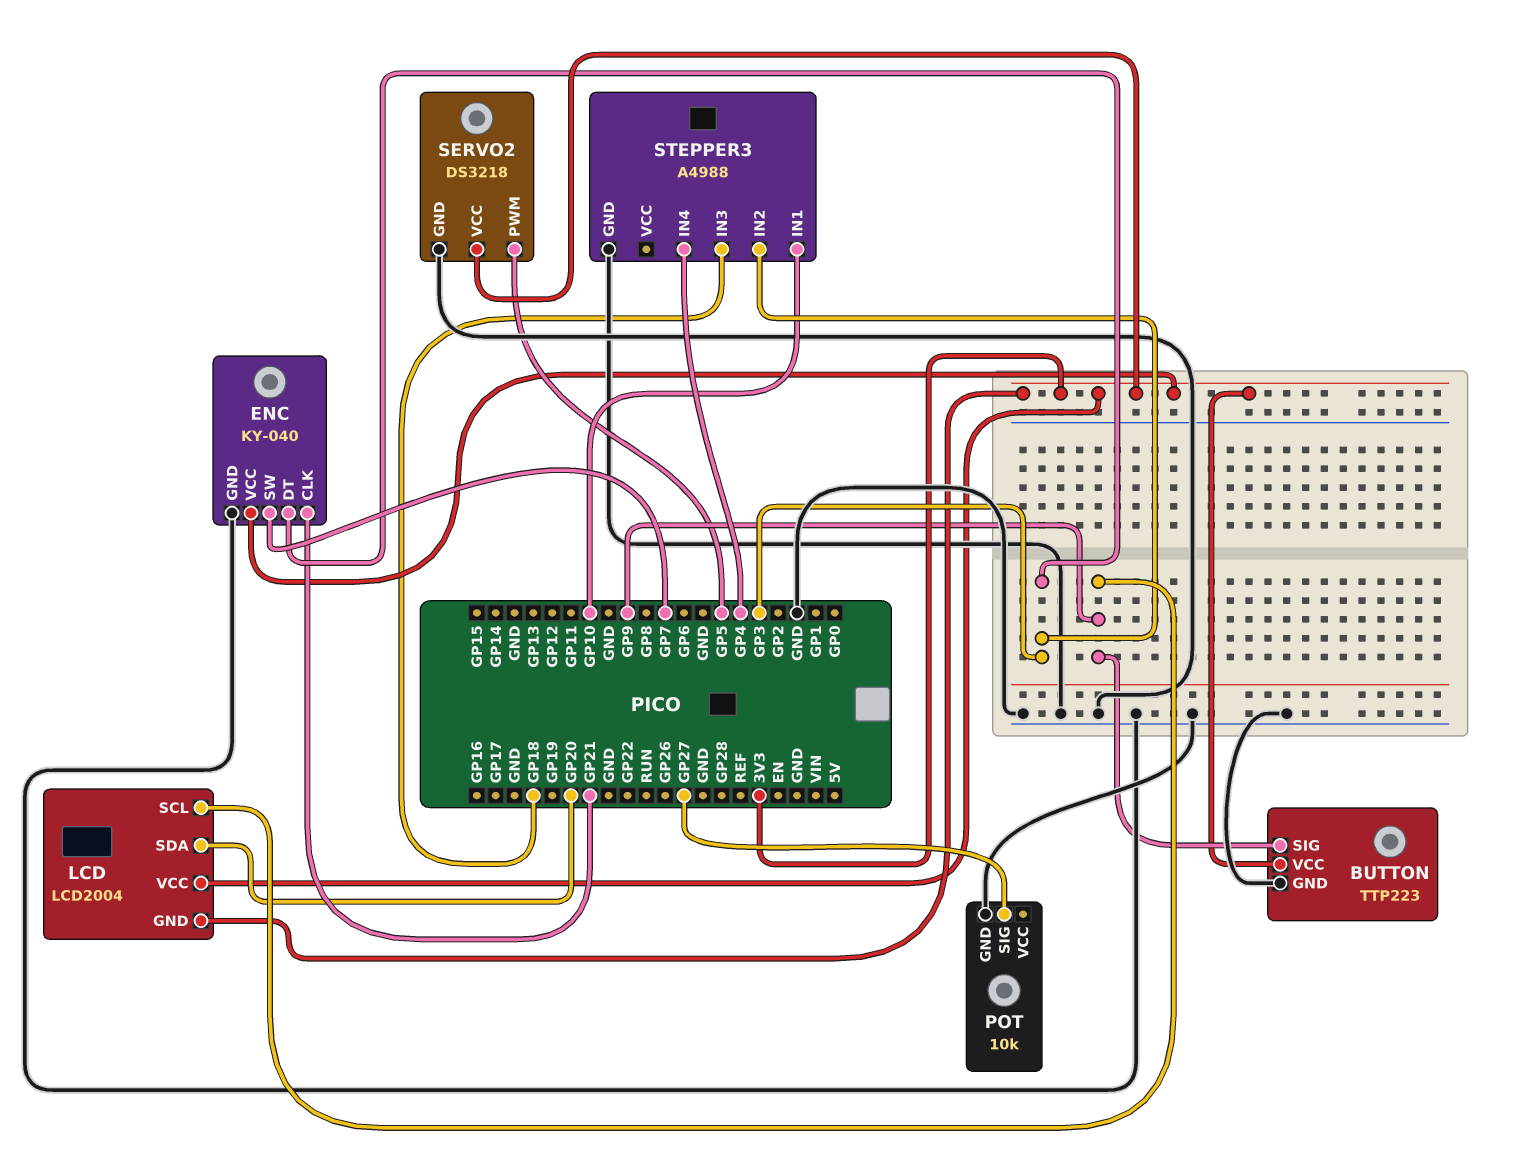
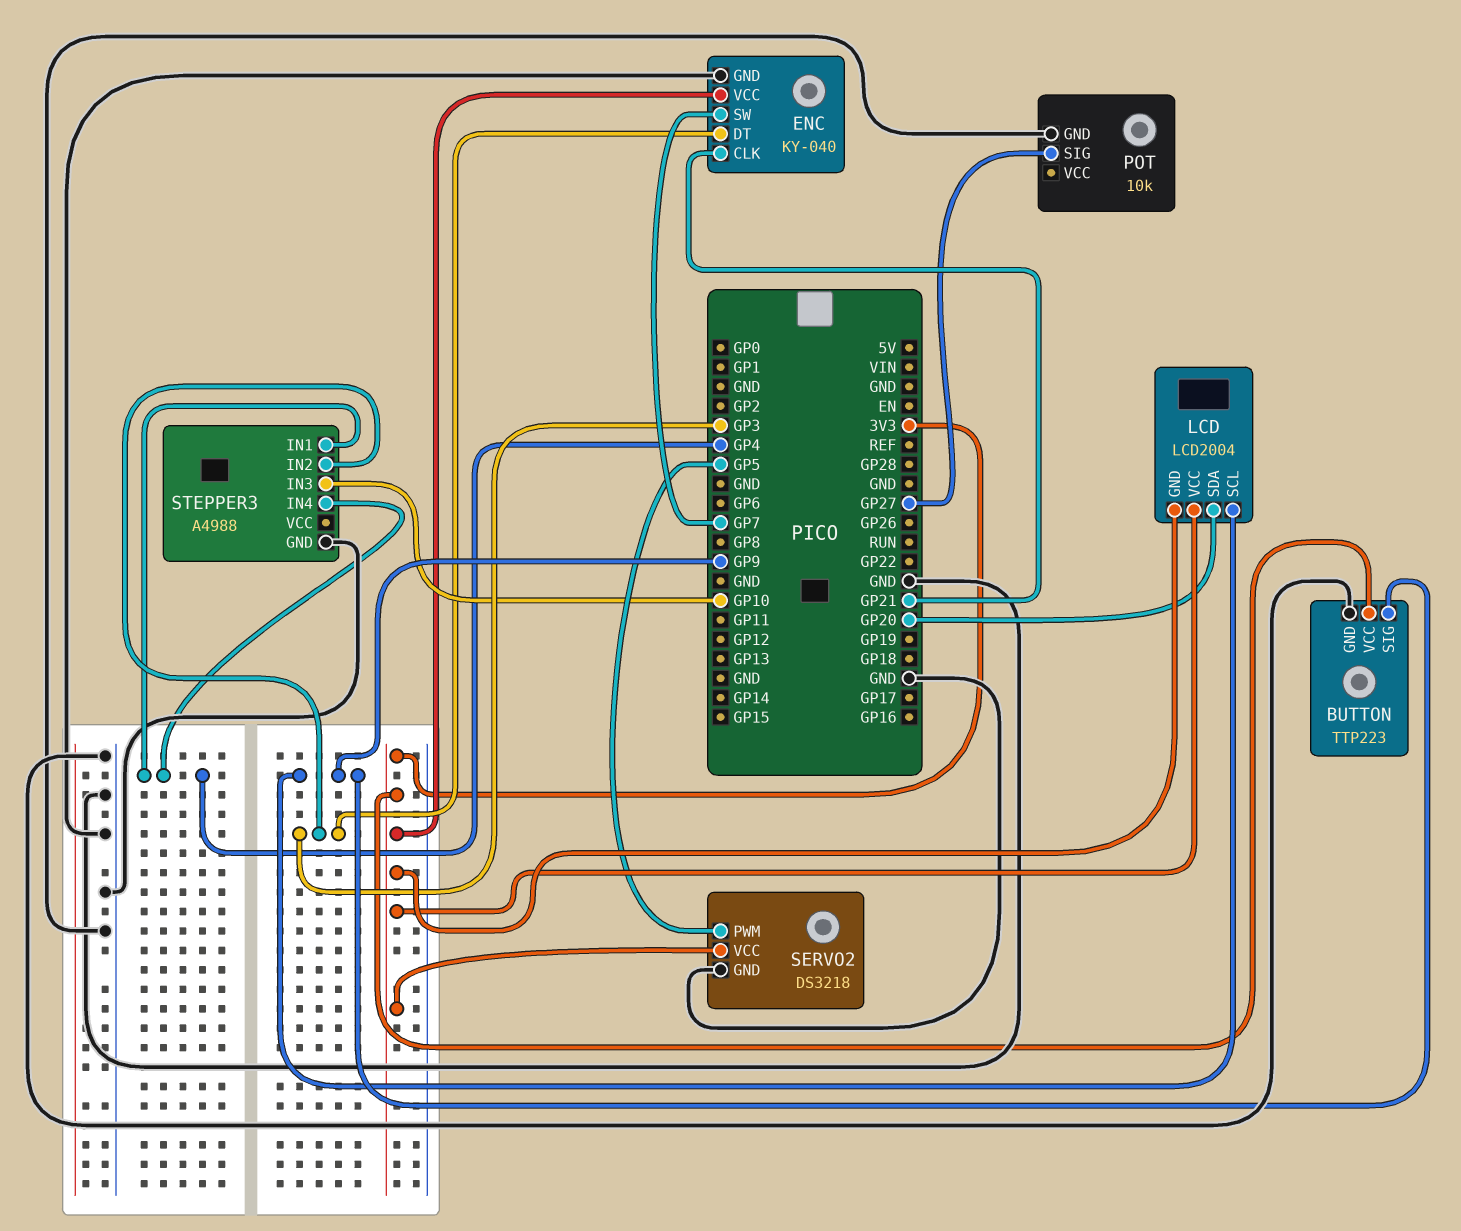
STEPPER3 pin IN1: GP10 -> GP4
STEPPER3 pin IN3: GP18 -> GP10

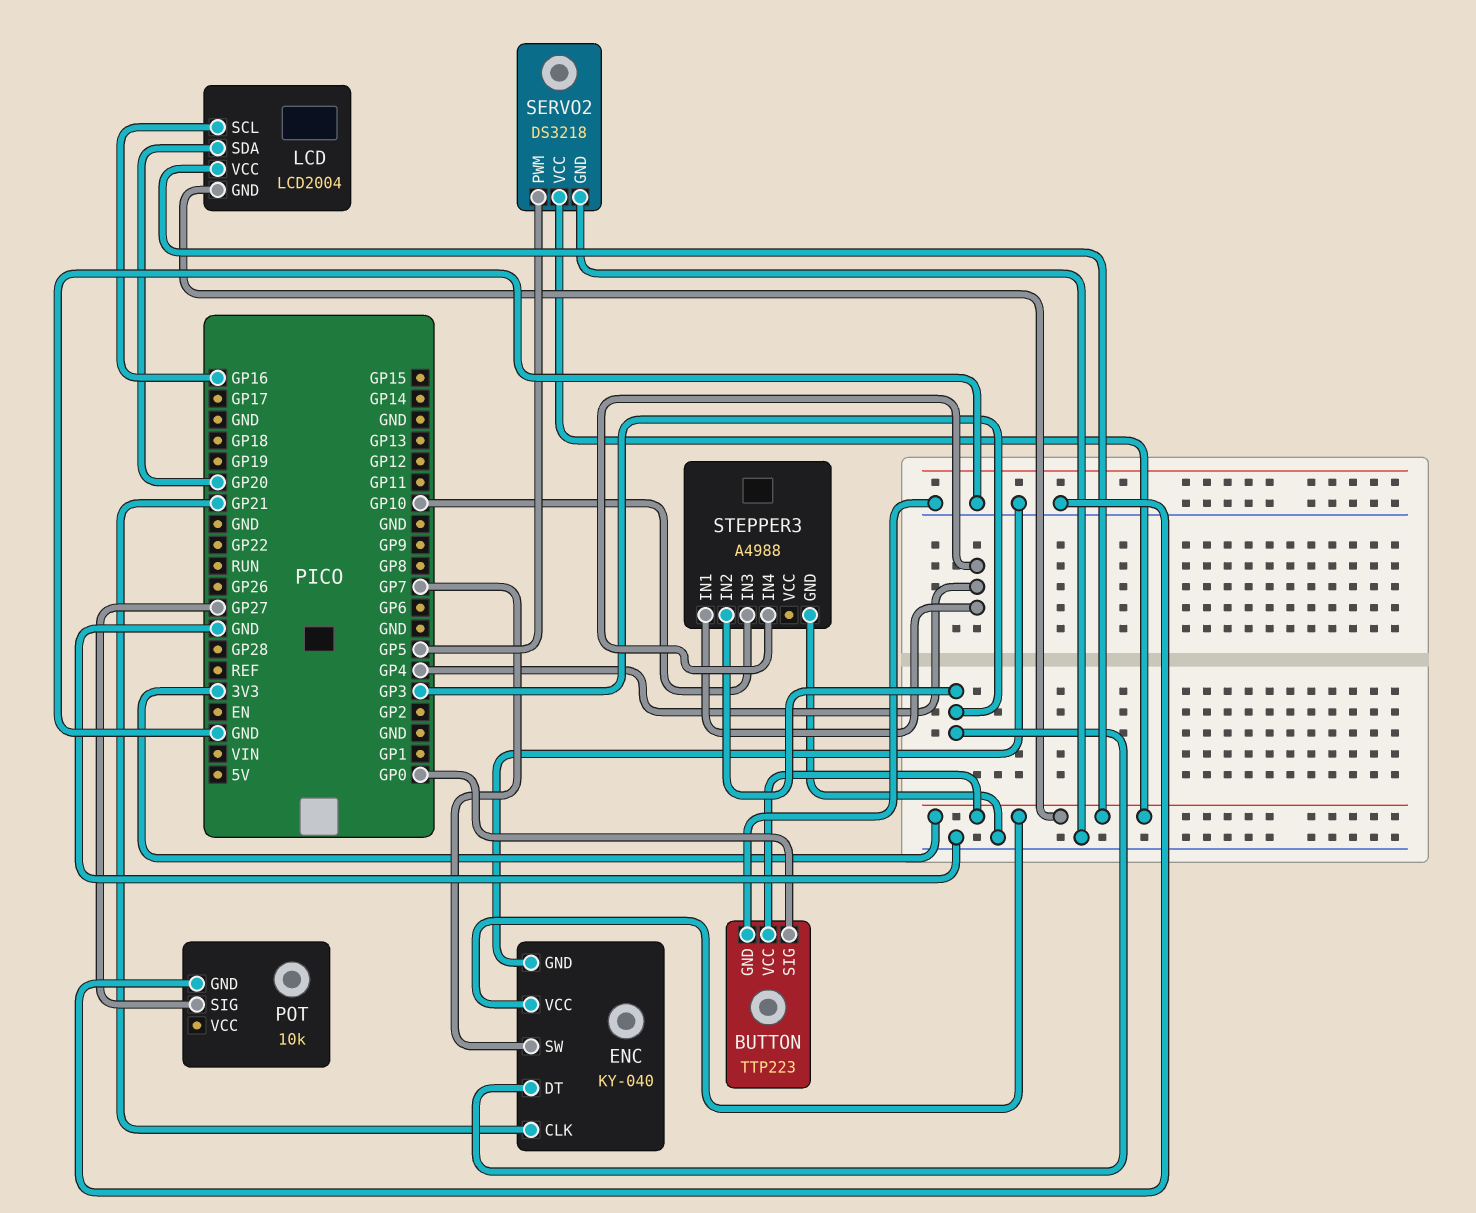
BUTTON pin SIG: GP9 -> GP0
LCD pin SCL: GP9 -> GP16

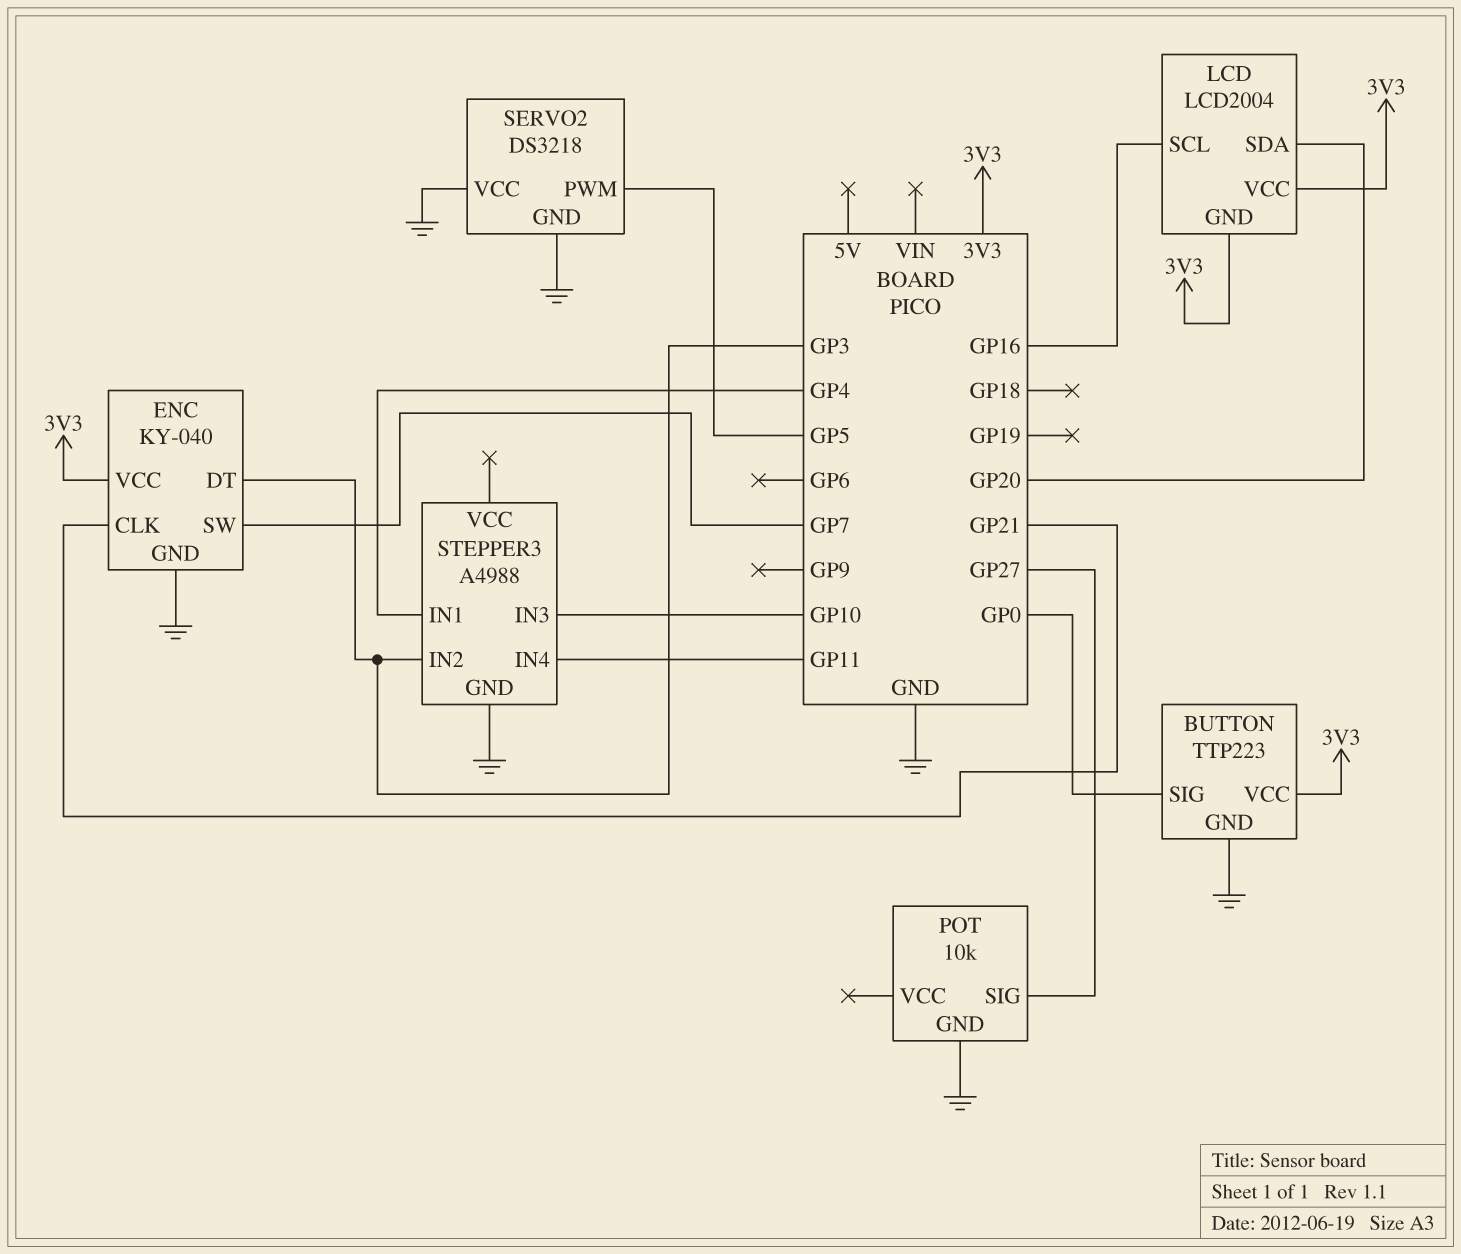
SERVO2 pin VCC: 3V3 -> GND
STEPPER3 pin IN4: GP4 -> GP11

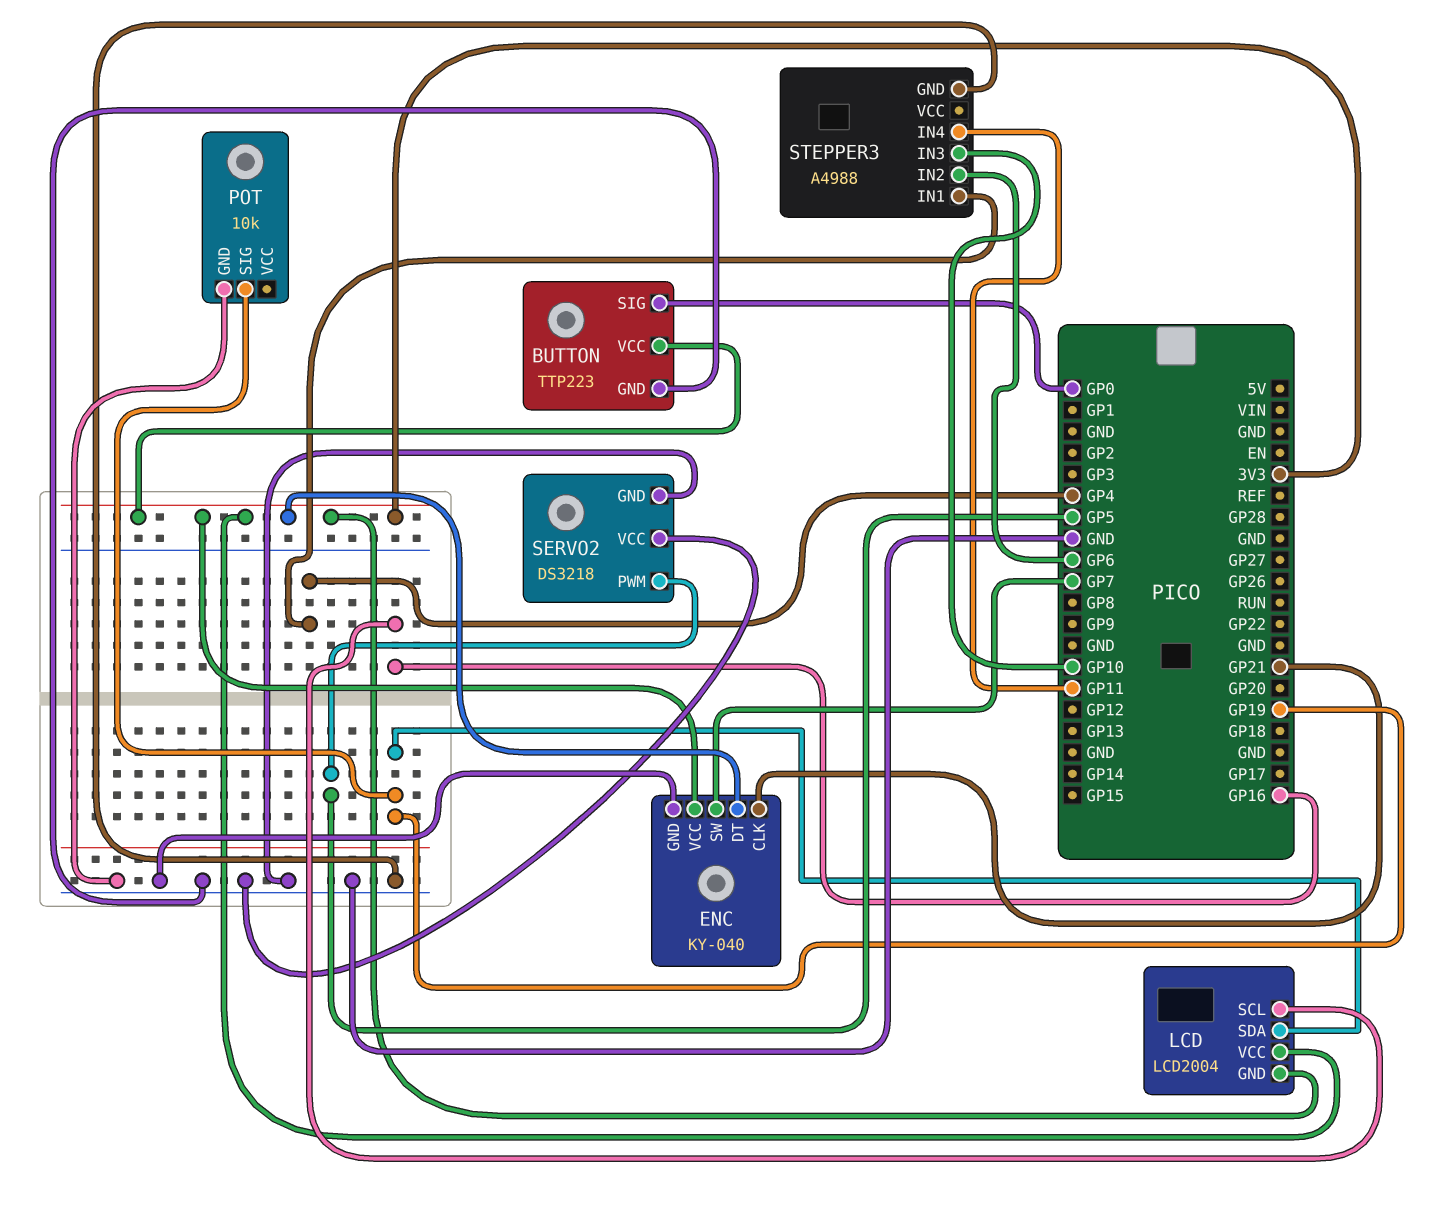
ENC pin DT: GP3 -> 3V3
LCD pin SDA: GP20 -> GP19
POT pin SIG: GP27 -> GP19
STEPPER3 pin IN2: GP3 -> GP6

